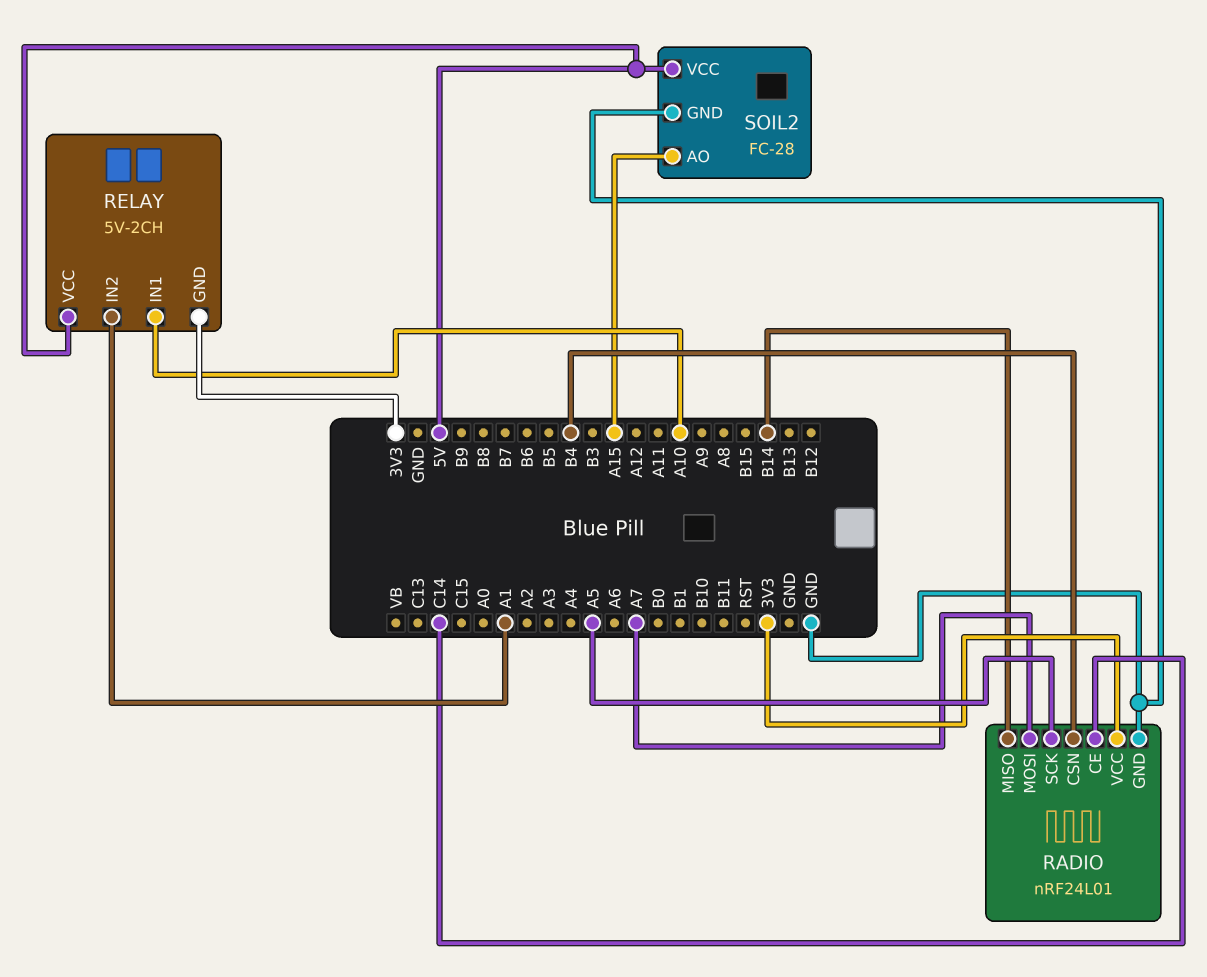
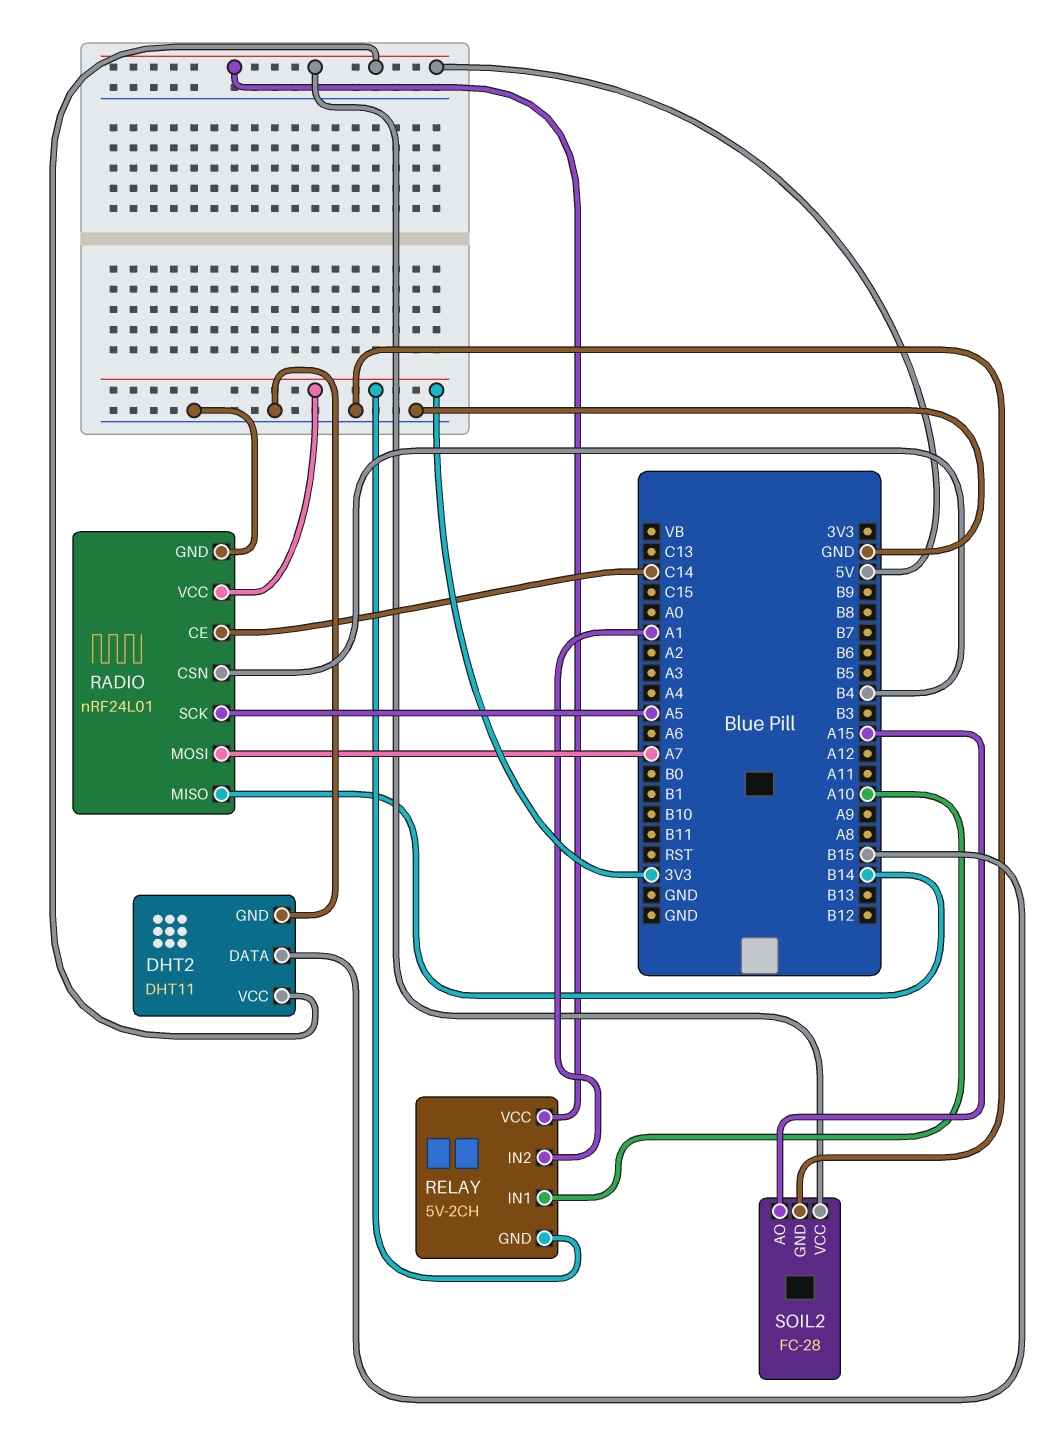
DHT2: none -> DHT11
DHT2 pin DATA: none -> B15
DHT2 pin GND: none -> GND
DHT2 pin VCC: none -> 5V

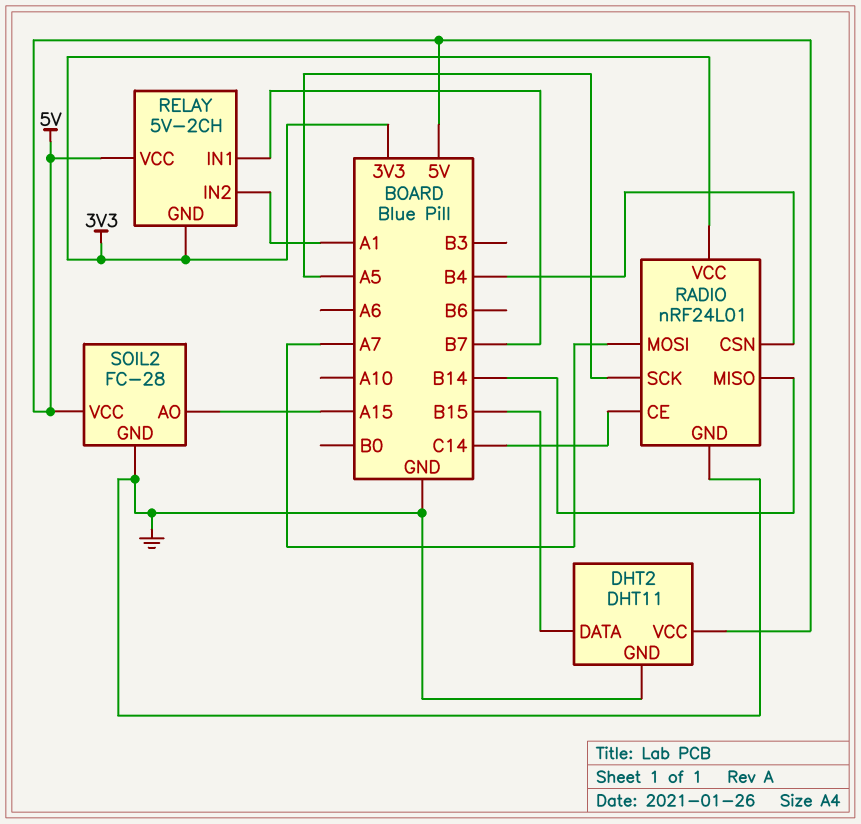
RELAY pin IN1: A10 -> B7

